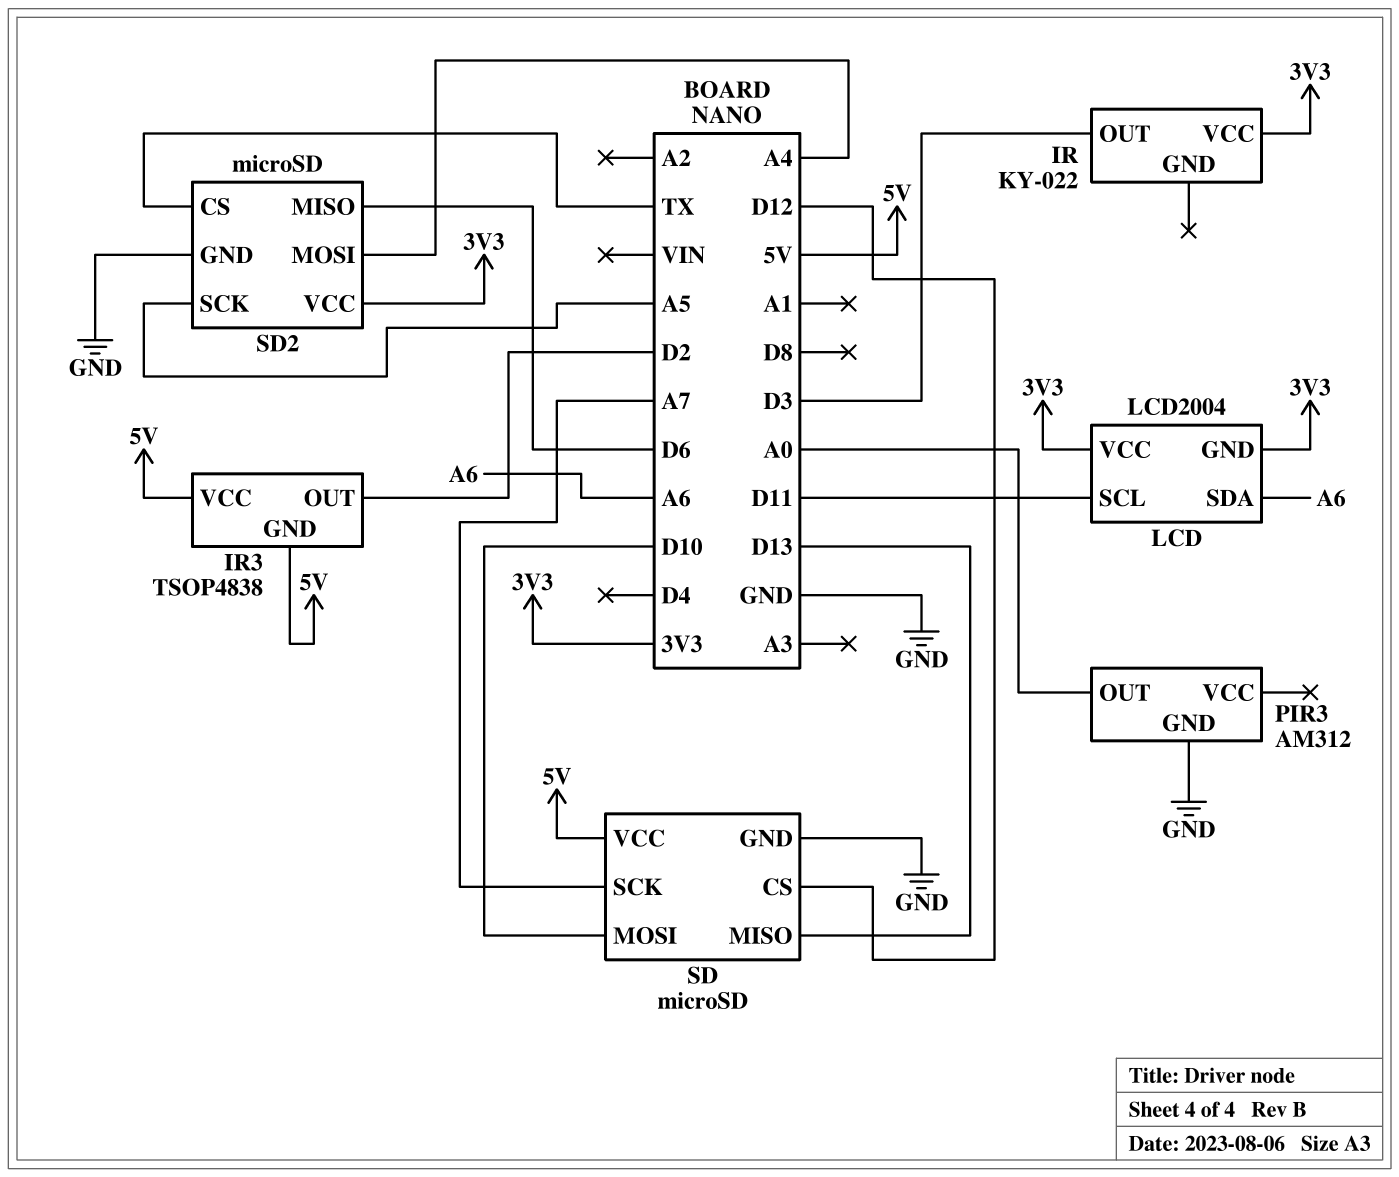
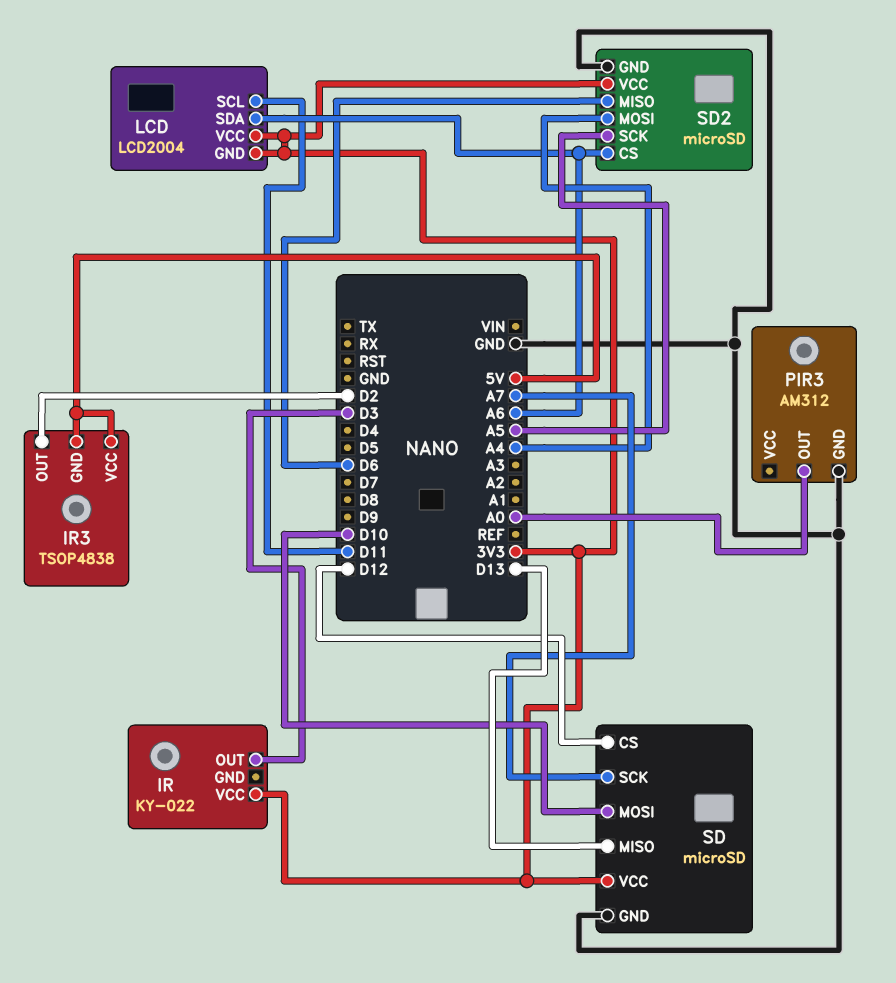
SD pin VCC: 5V -> 3V3
SD2 pin CS: TX -> A6

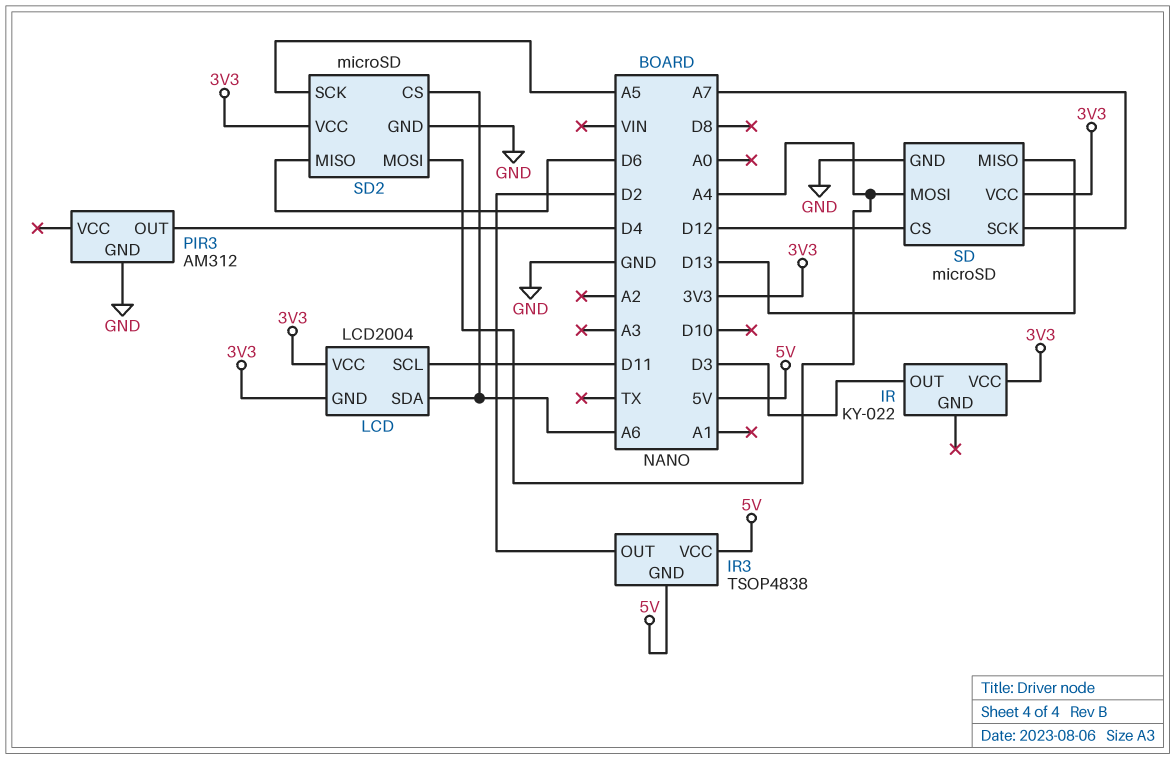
PIR3 pin OUT: A0 -> D4
SD pin MOSI: D10 -> A4

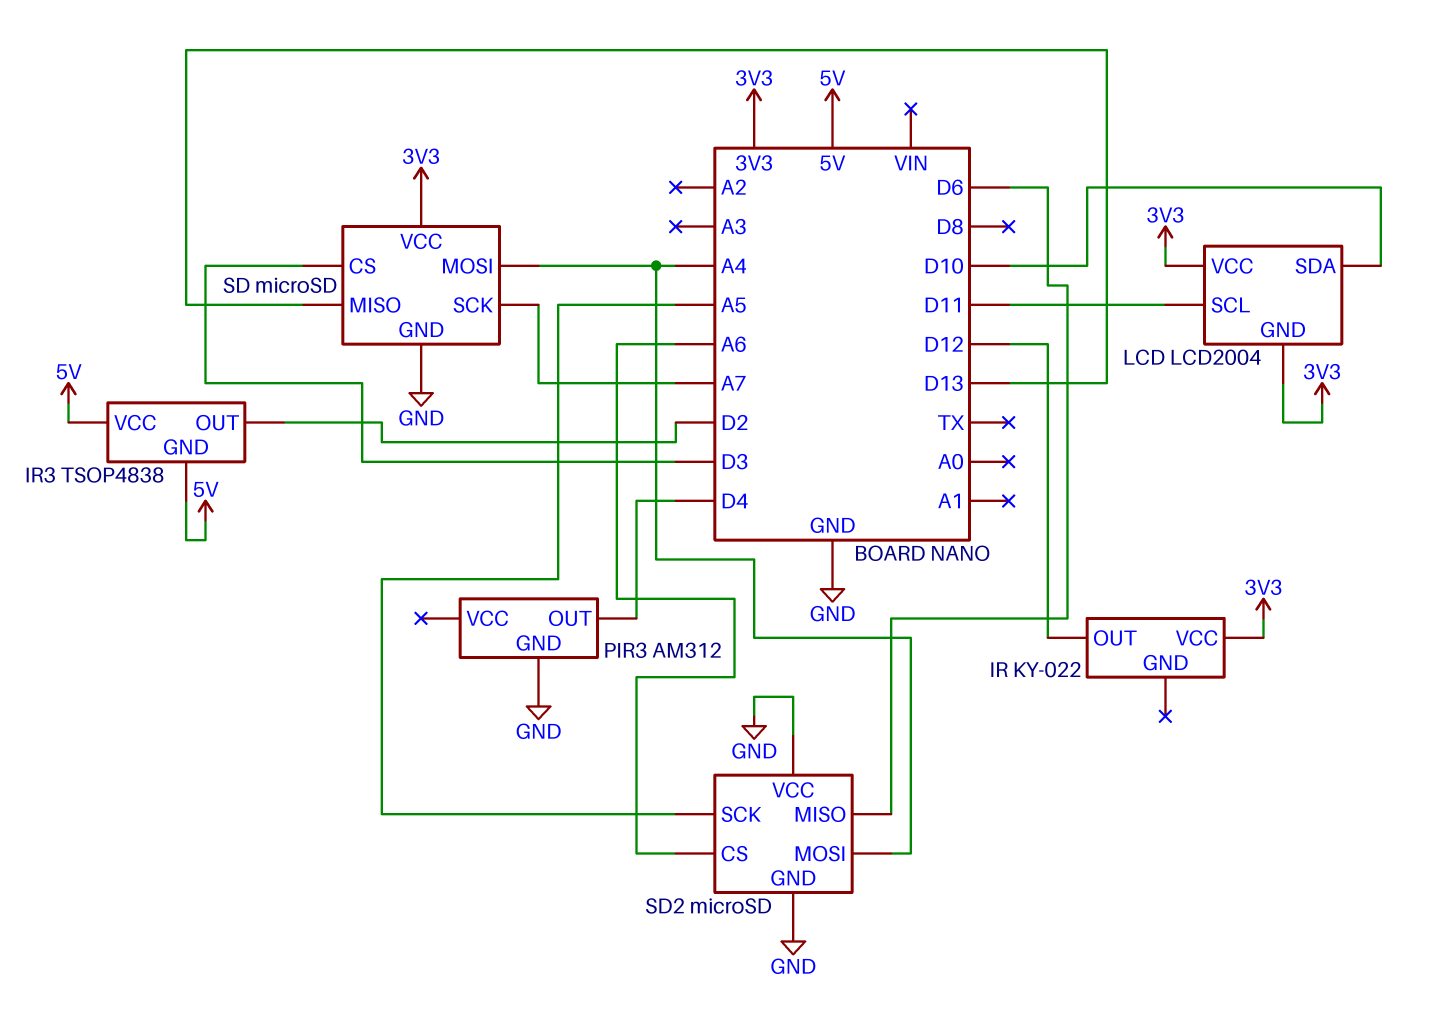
IR pin OUT: D3 -> D12
LCD pin SDA: A6 -> D10
SD pin CS: D12 -> D3
SD2 pin VCC: 3V3 -> GND

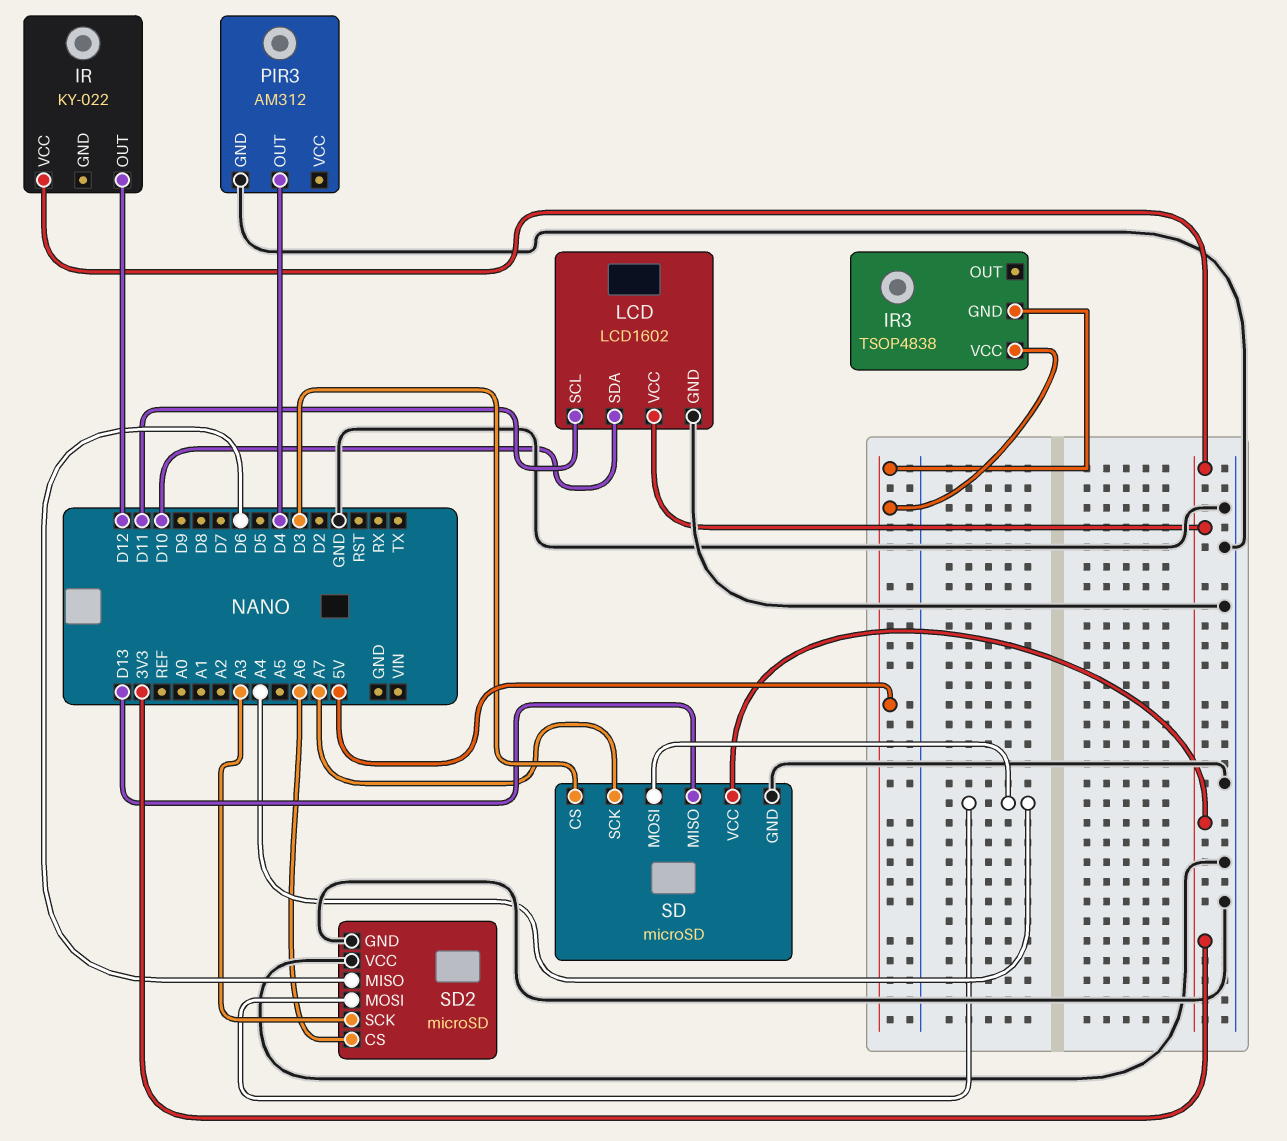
IR3 pin OUT: D2 -> none
LCD: LCD2004 -> LCD1602
LCD pin GND: 3V3 -> GND
SD2 pin SCK: A5 -> A3

